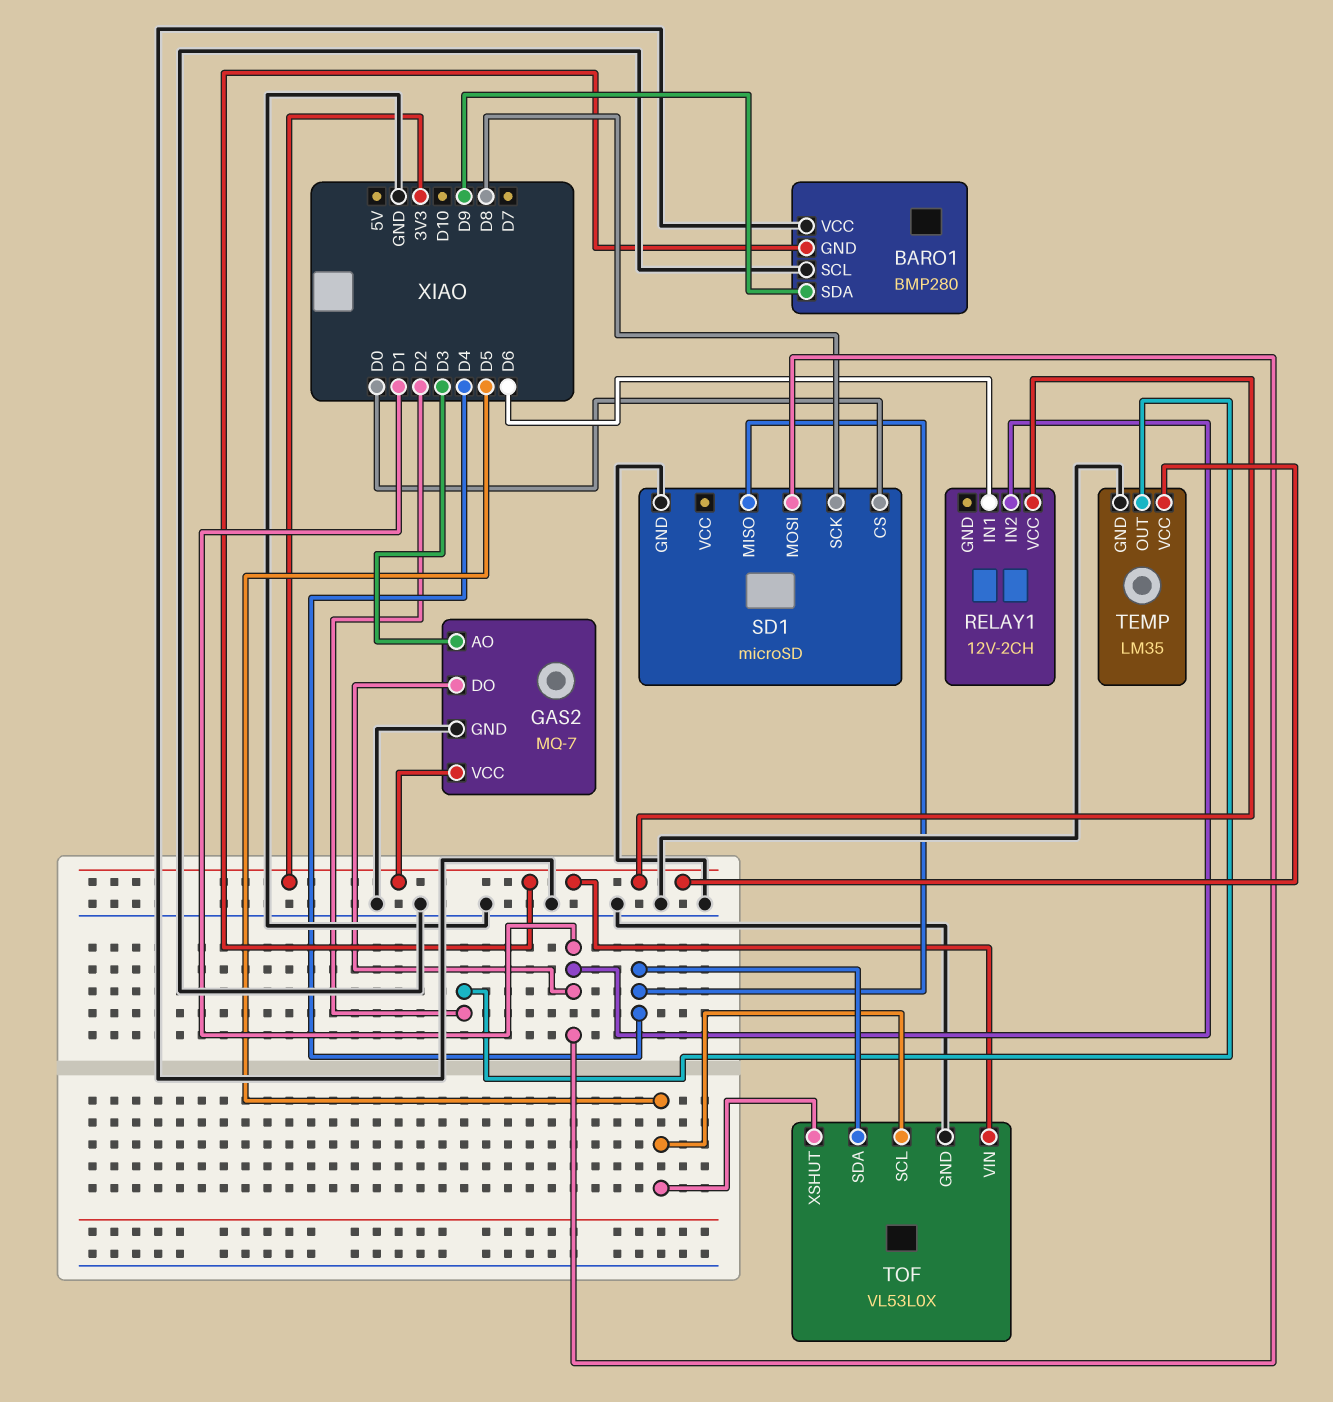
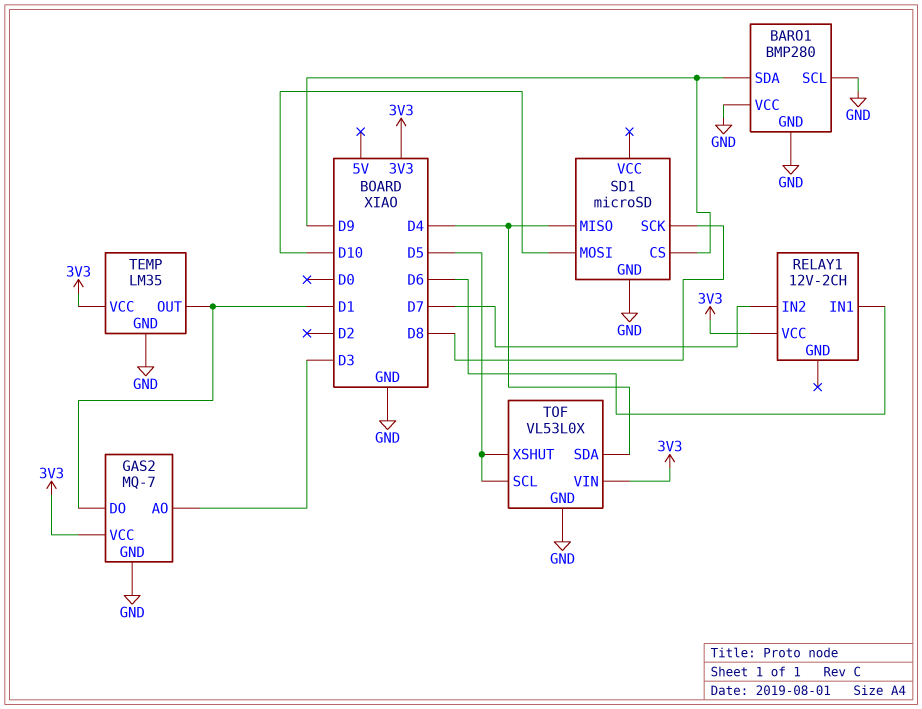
BARO1 pin GND: 3V3 -> GND
RELAY1 pin IN2: D1 -> D7
SD1 pin CS: D0 -> D9
SD1 pin MOSI: D1 -> D10
TEMP pin OUT: D2 -> D1

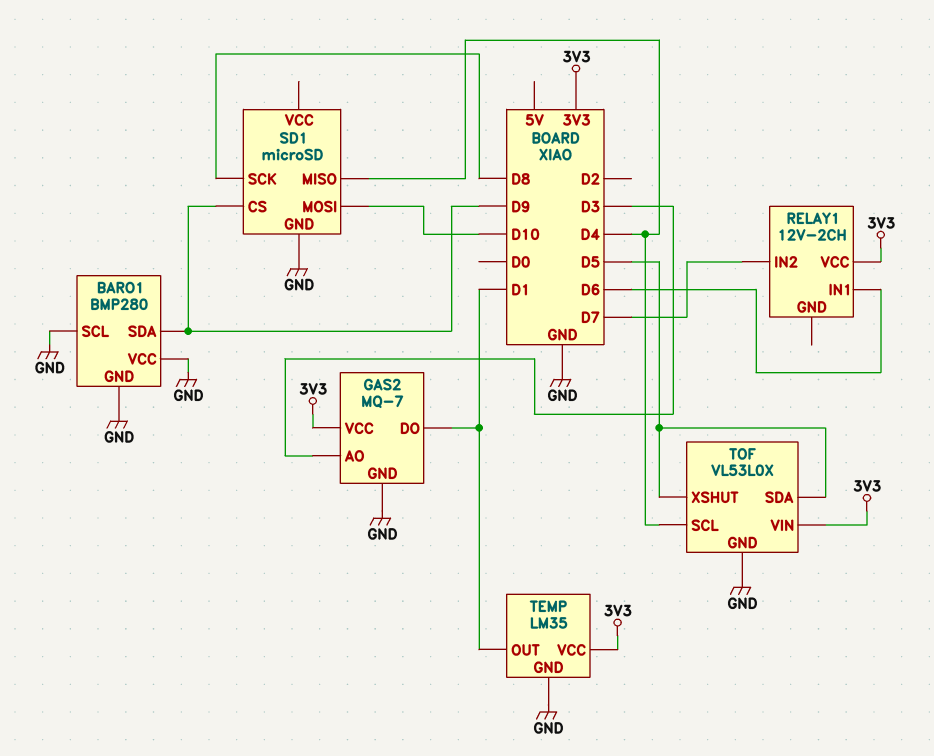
TOF pin SCL: D5 -> D4
TOF pin SDA: D4 -> D5

